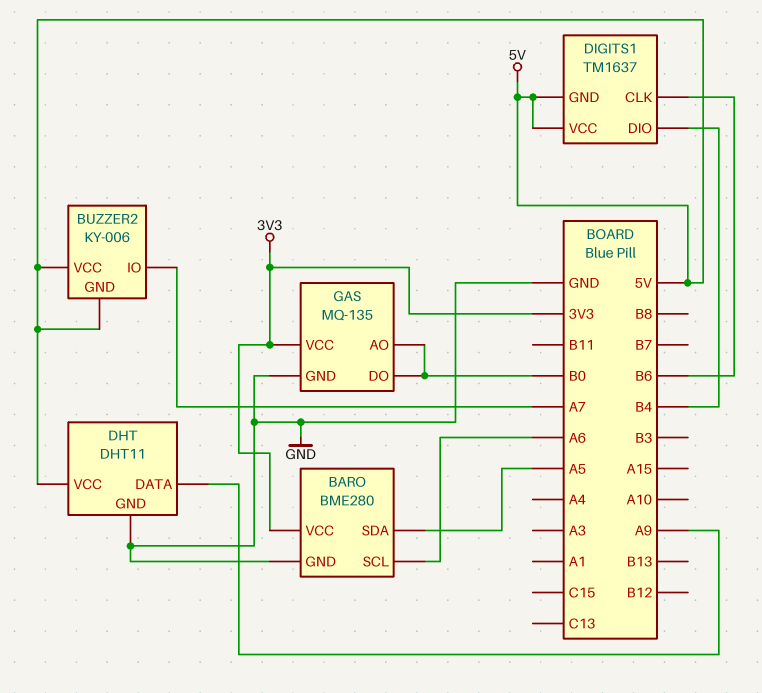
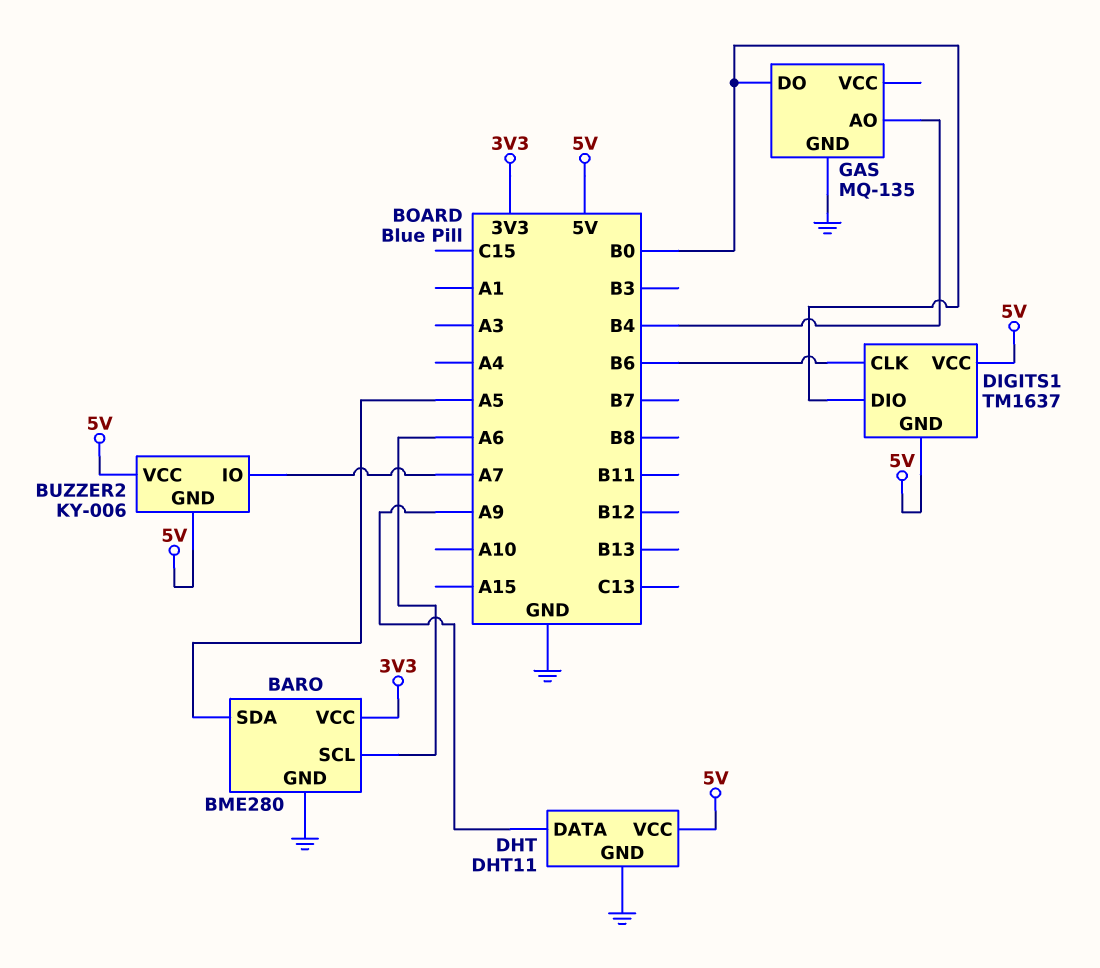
DIGITS1 pin DIO: B4 -> B0
GAS pin AO: B0 -> B4
GAS pin VCC: 3V3 -> none

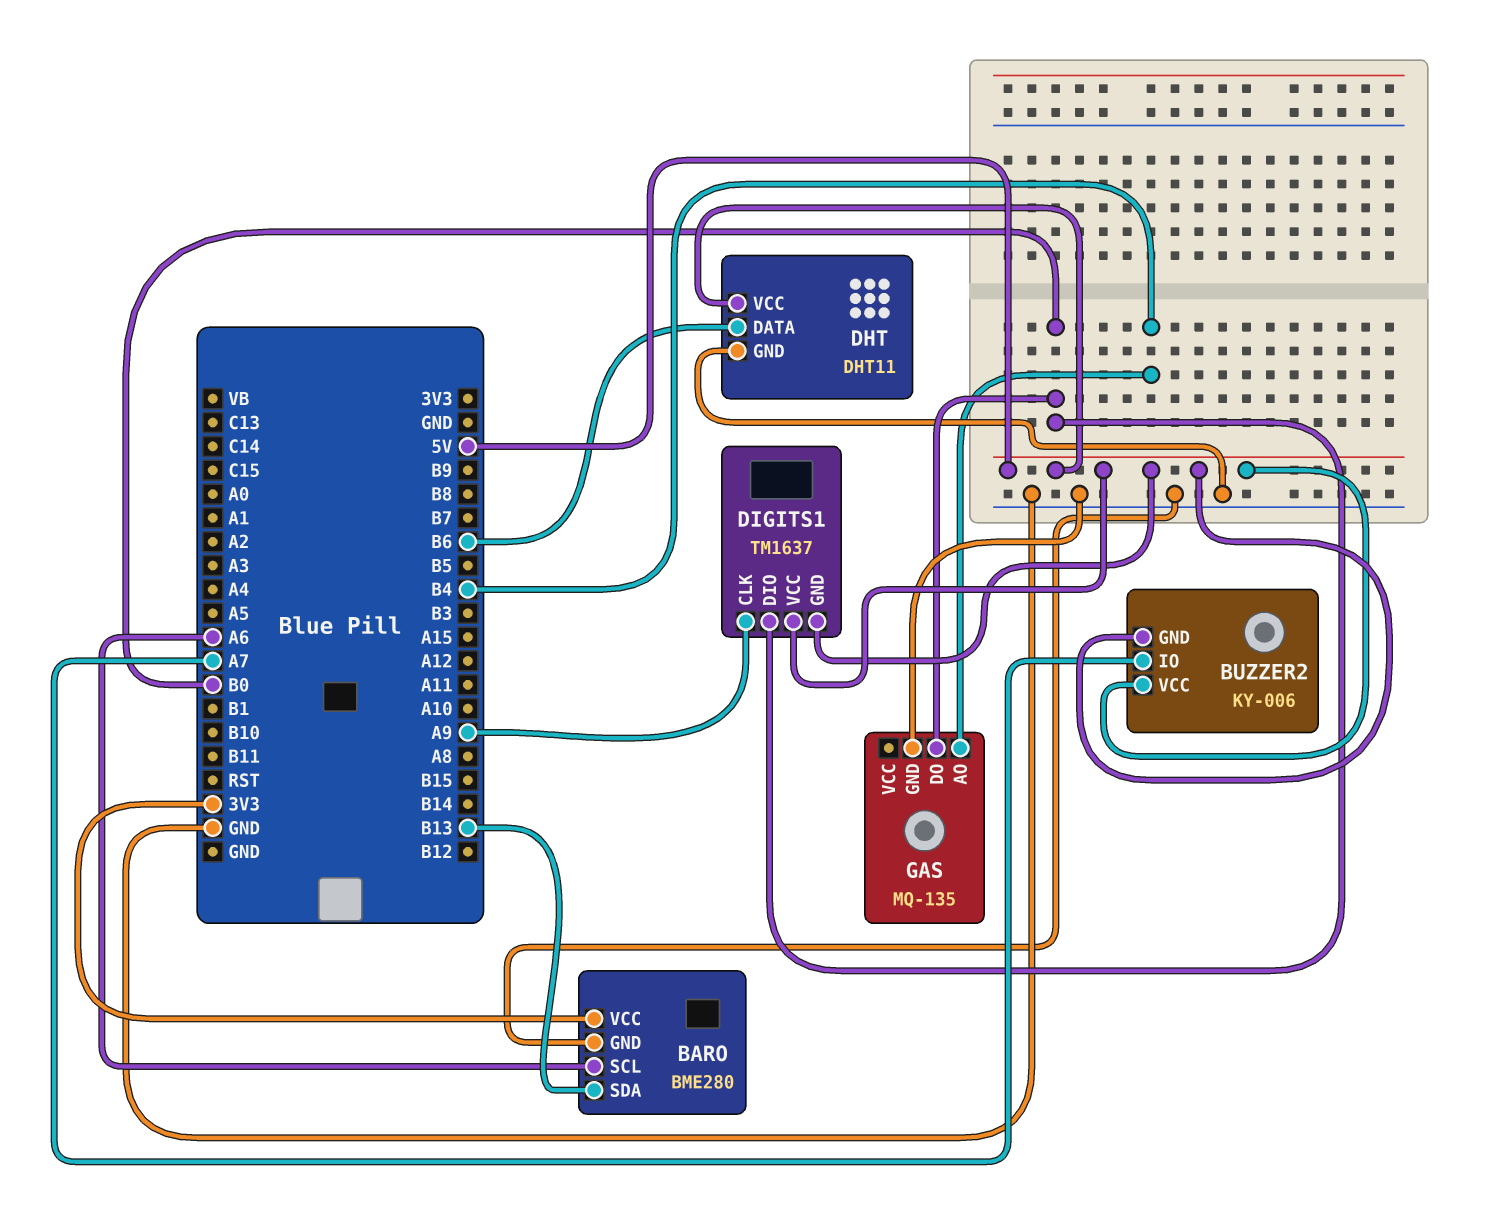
BARO pin SDA: A5 -> B13
DHT pin DATA: A9 -> B6
DIGITS1 pin CLK: B6 -> A9

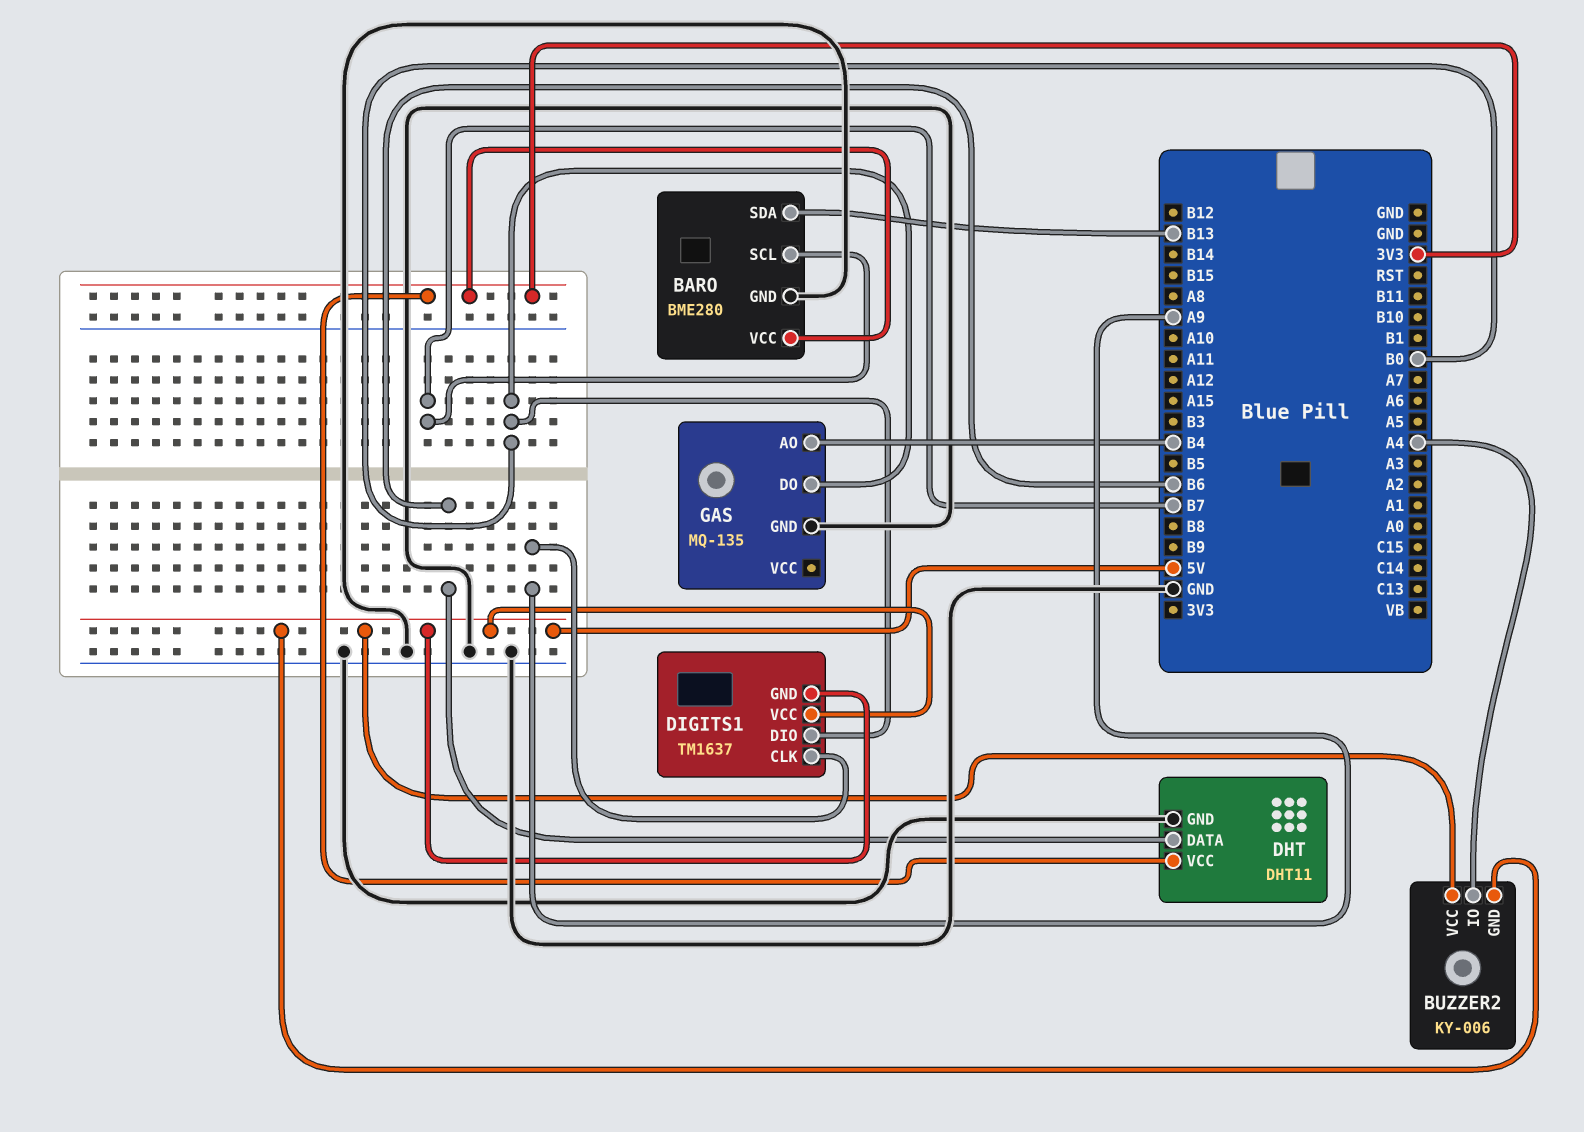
BARO pin SCL: A6 -> B7
BUZZER2 pin IO: A7 -> A4
DHT pin VCC: 5V -> 3V3

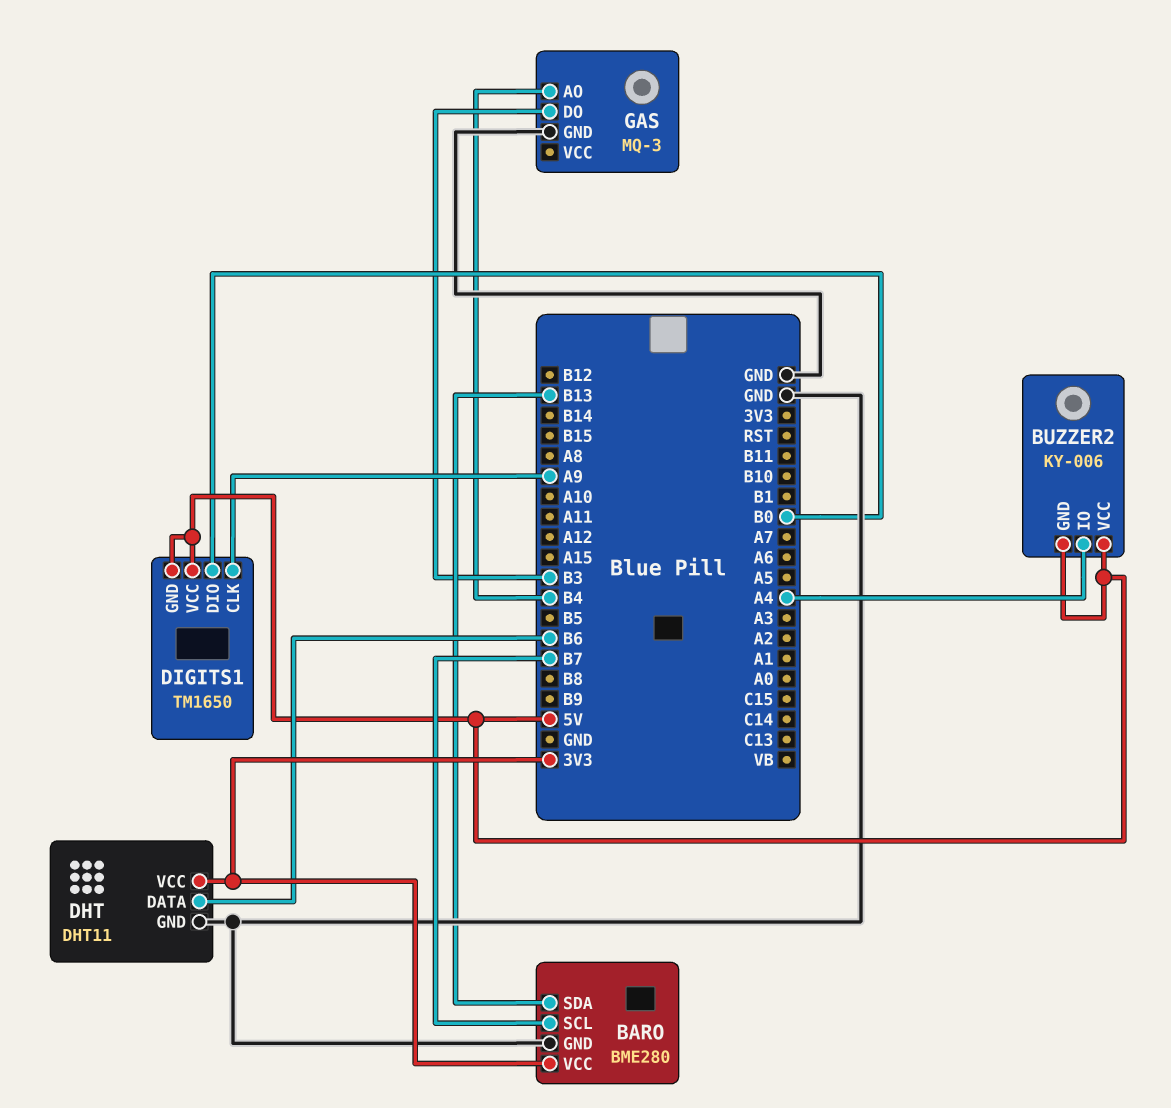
DIGITS1: TM1637 -> TM1650
GAS: MQ-135 -> MQ-3
GAS pin DO: B0 -> B3

